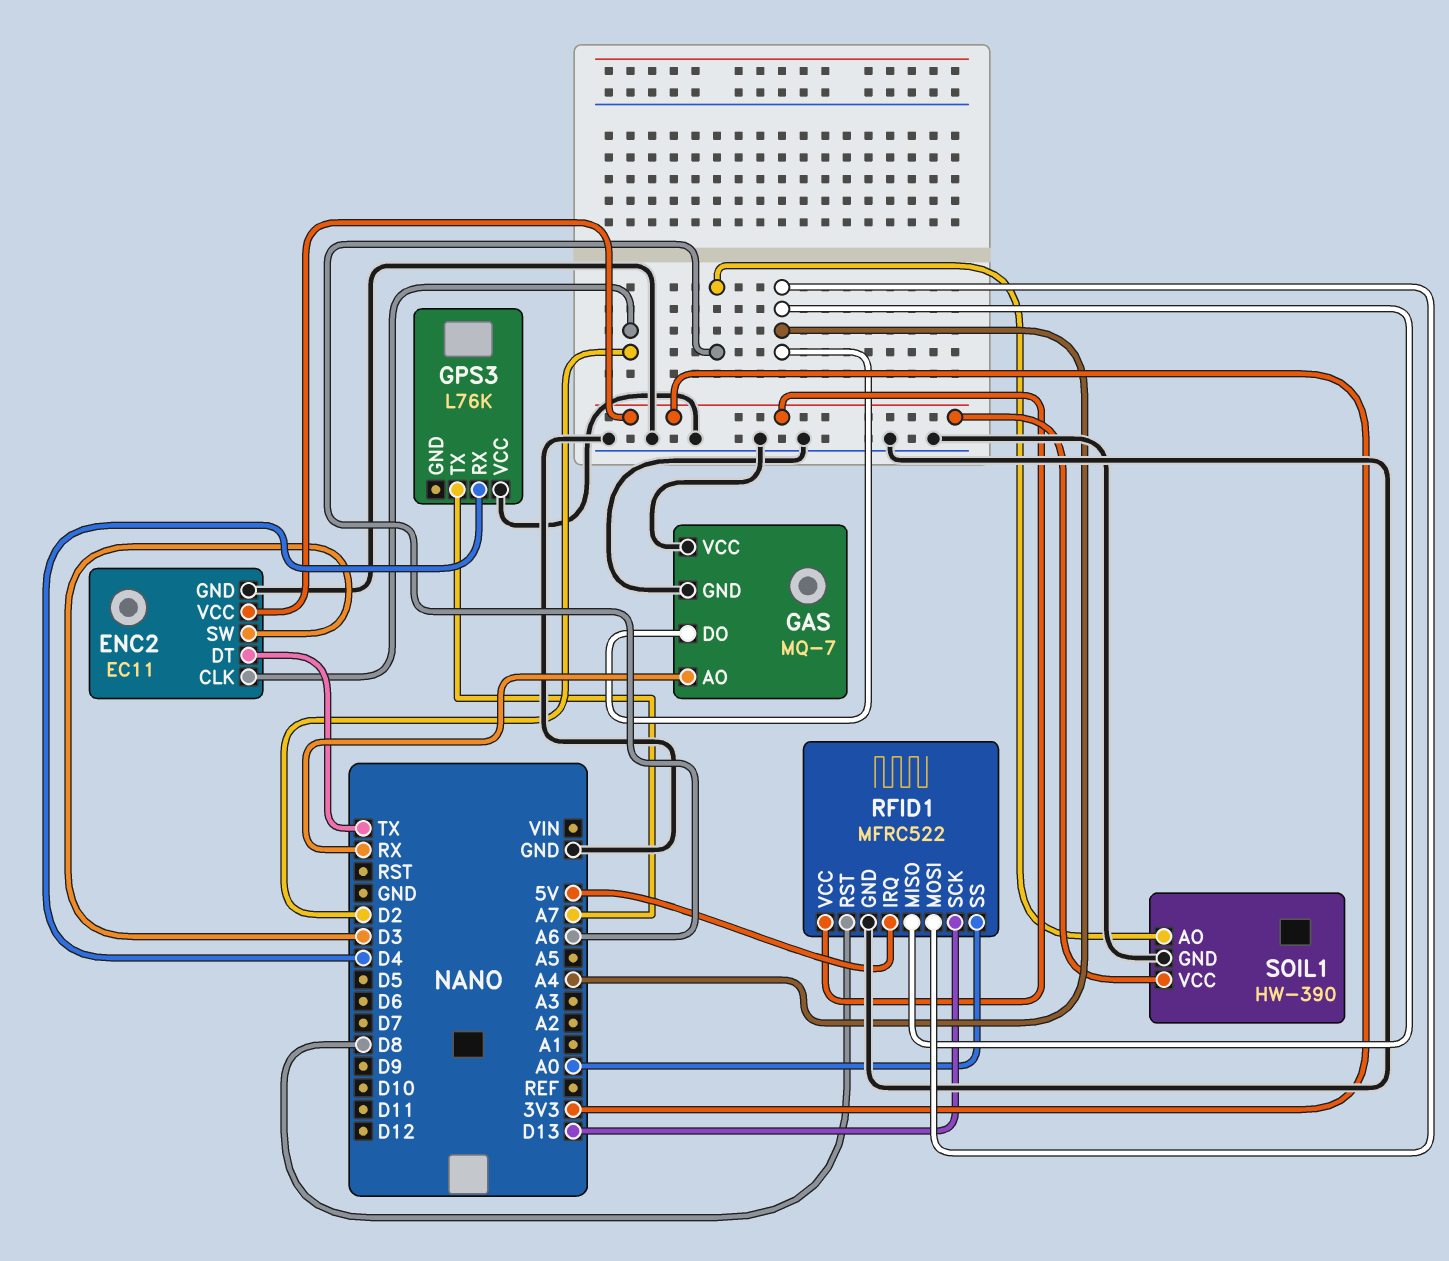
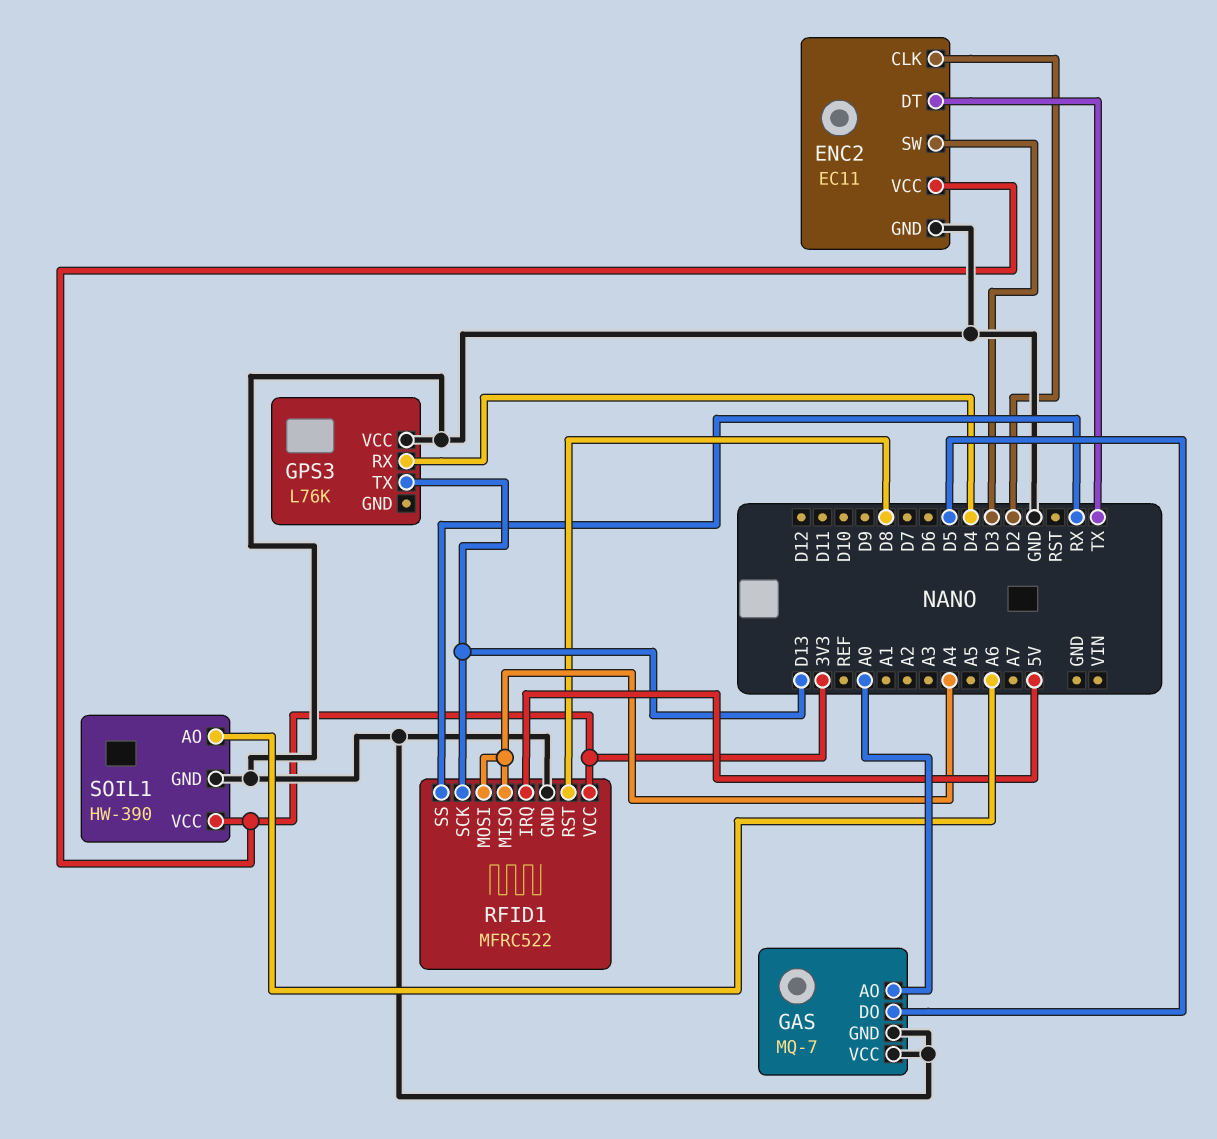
GAS pin AO: RX -> A0
GAS pin DO: A4 -> D5
GPS3 pin TX: A7 -> D13
RFID1 pin SS: A0 -> RX

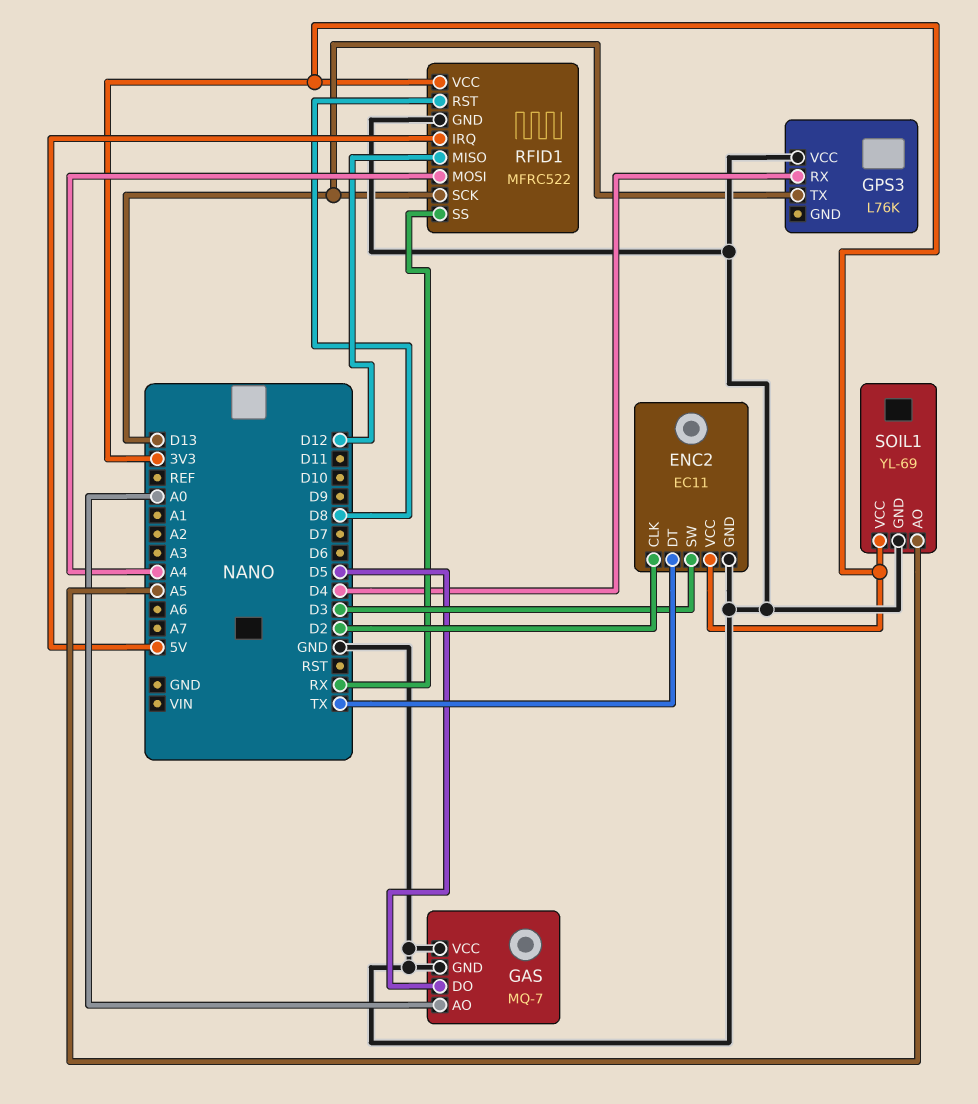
RFID1 pin MISO: A4 -> D12
SOIL1: HW-390 -> YL-69
SOIL1 pin AO: A6 -> A5

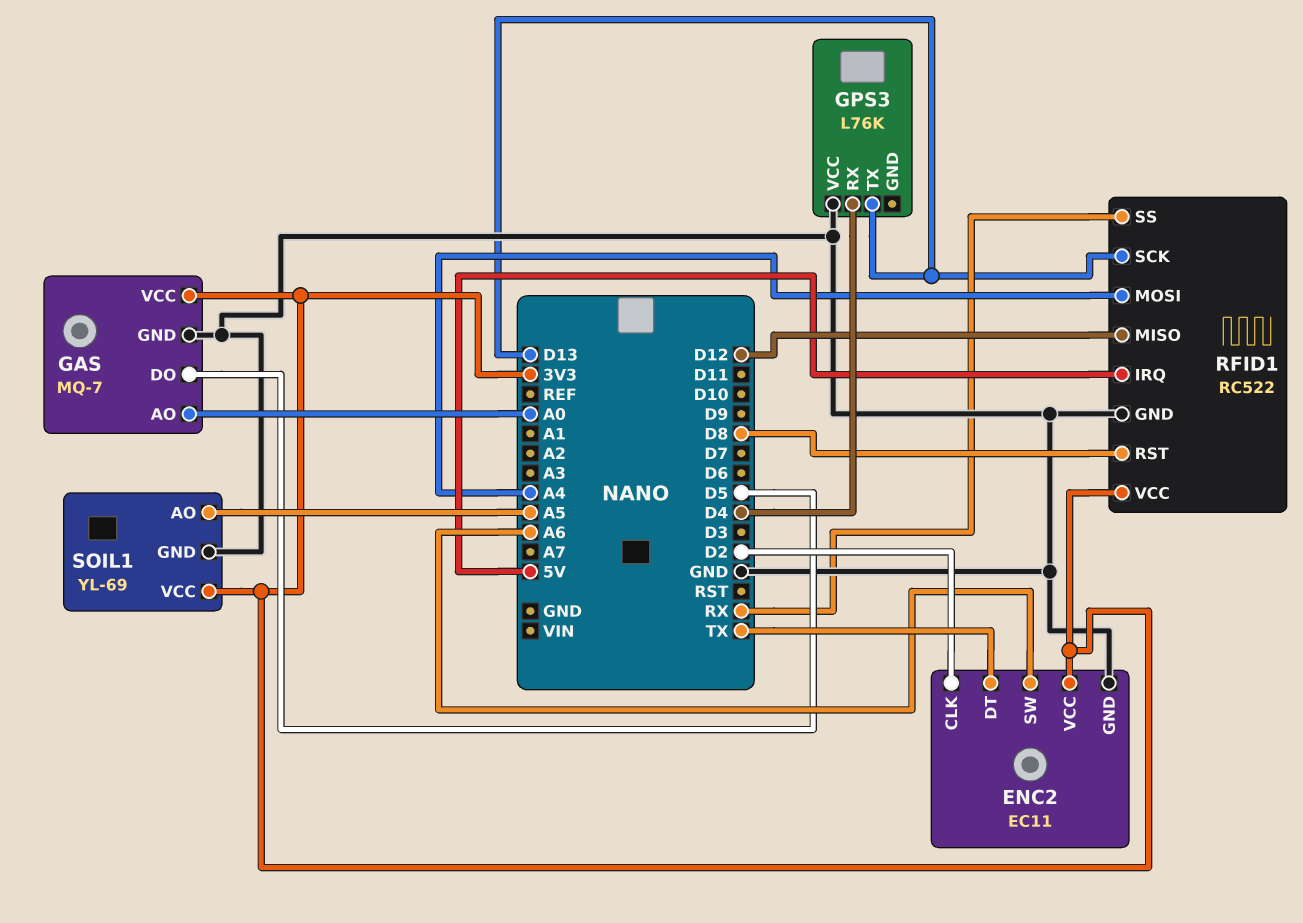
ENC2 pin SW: D3 -> A6
GAS pin VCC: GND -> 3V3
RFID1: MFRC522 -> RC522

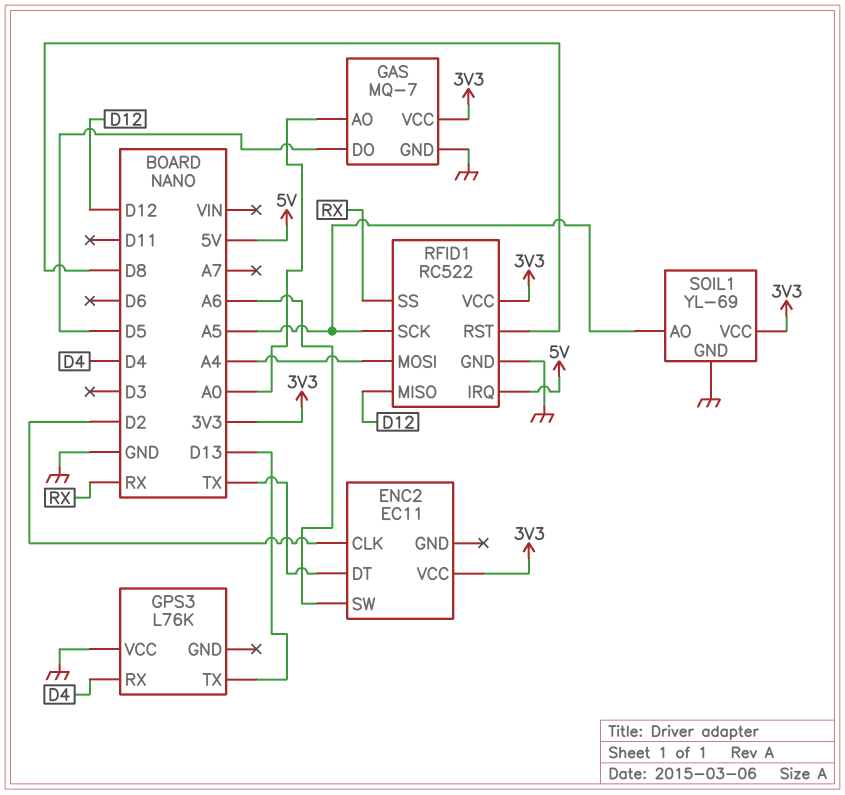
ENC2 pin GND: GND -> none
RFID1 pin SCK: D13 -> A5

